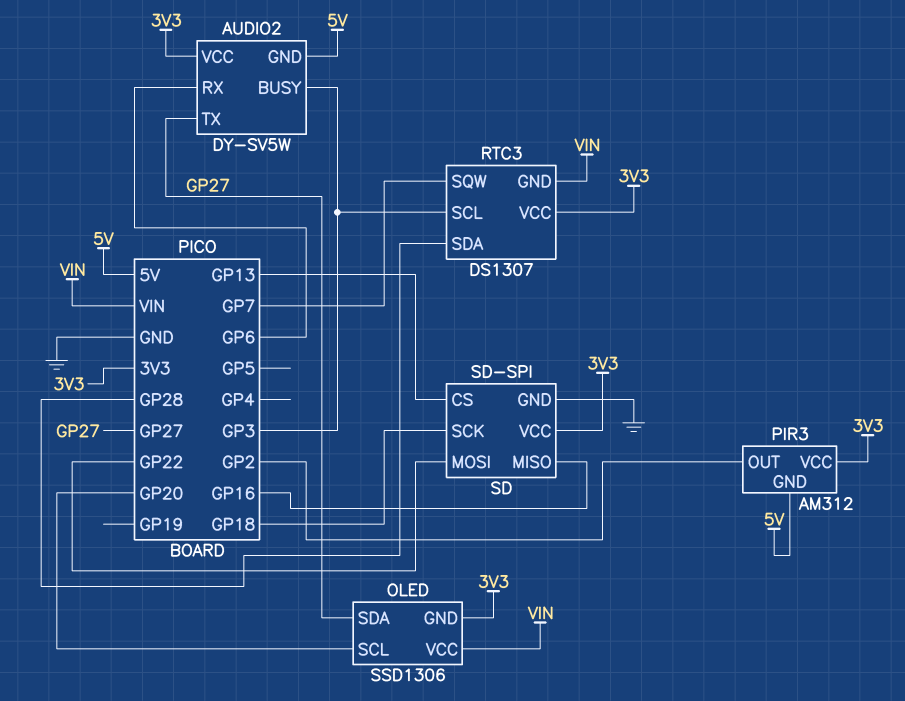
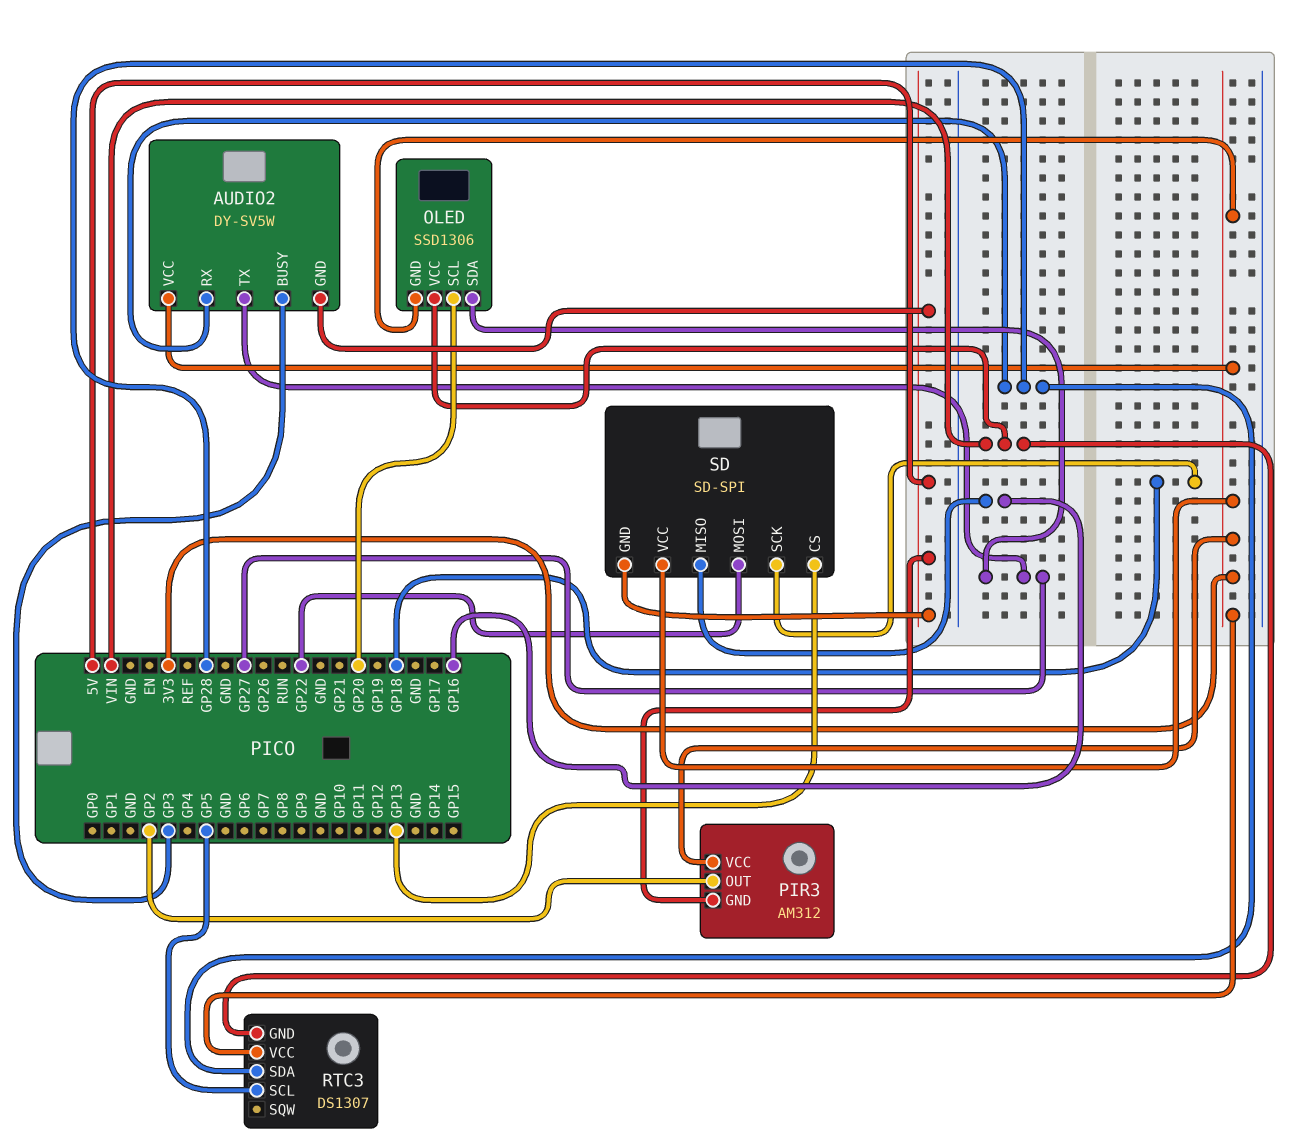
AUDIO2 pin RX: GP6 -> GP28
RTC3 pin SCL: GP3 -> GP5
RTC3 pin SQW: GP7 -> none
SD pin GND: GND -> 5V

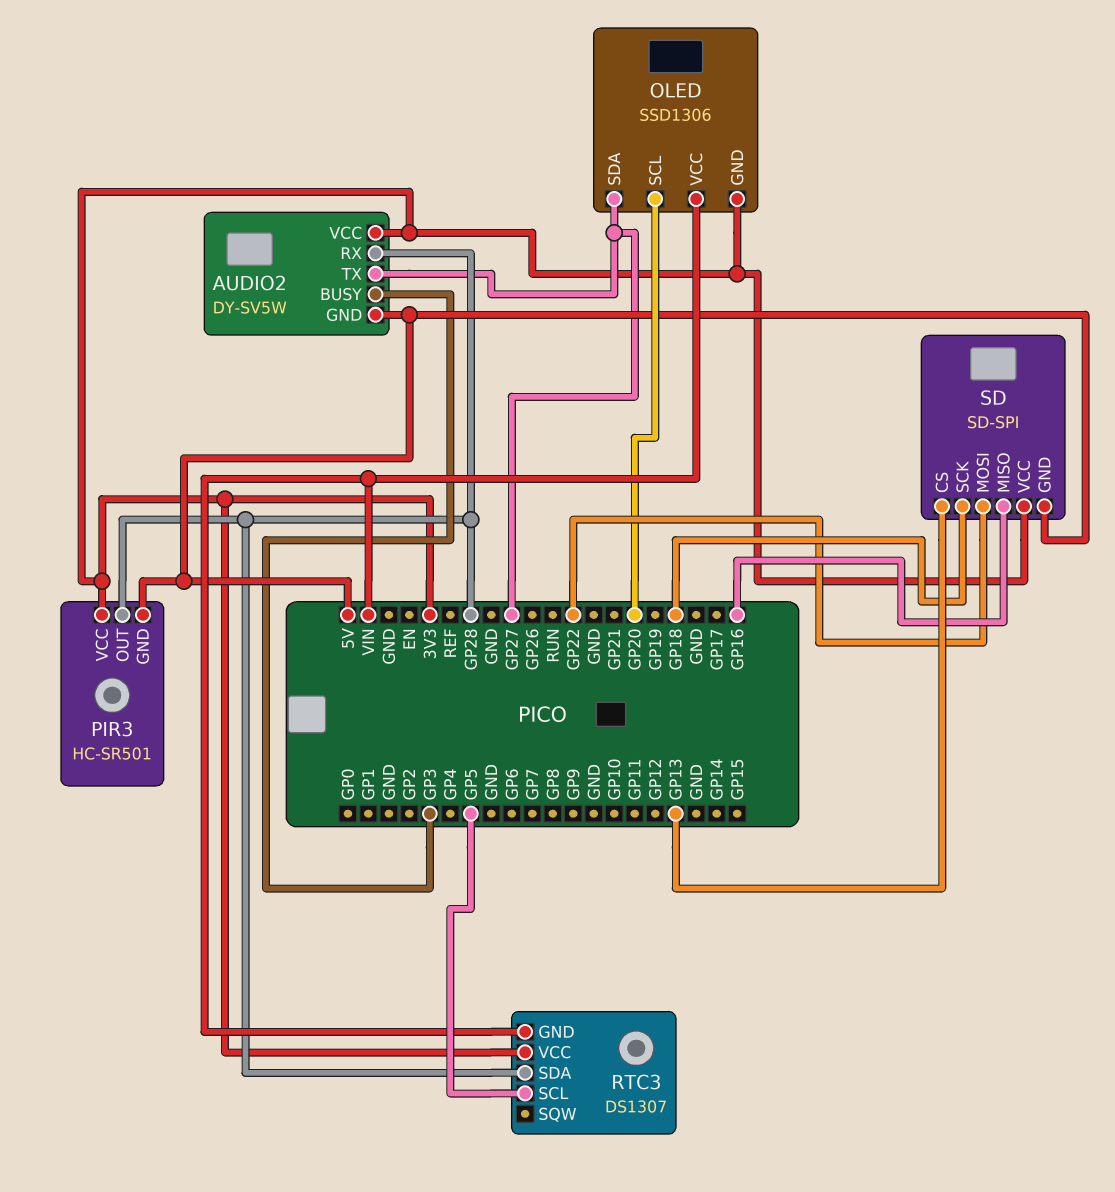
PIR3: AM312 -> HC-SR501
PIR3 pin OUT: GP2 -> GP28

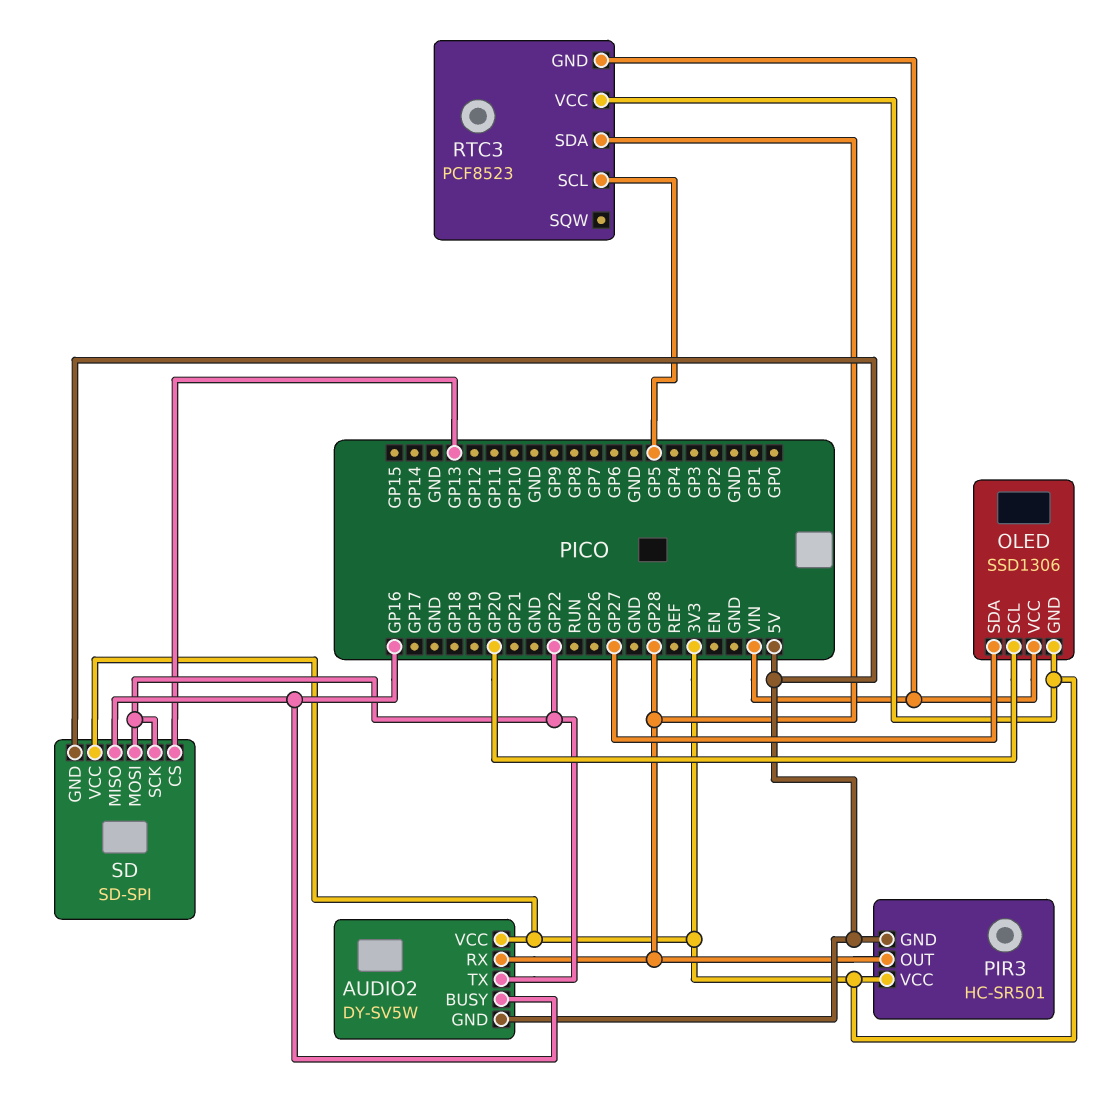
AUDIO2 pin BUSY: GP3 -> GP16
AUDIO2 pin TX: GP27 -> GP22
RTC3: DS1307 -> PCF8523
SD pin SCK: GP18 -> GP22

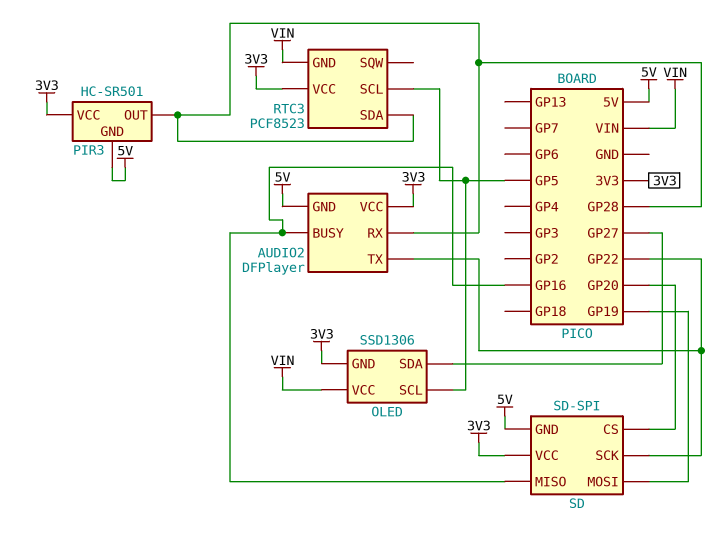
AUDIO2: DY-SV5W -> DFPlayer
OLED pin SCL: GP20 -> GP5
SD pin CS: GP13 -> GP20
SD pin MOSI: GP22 -> GP19

